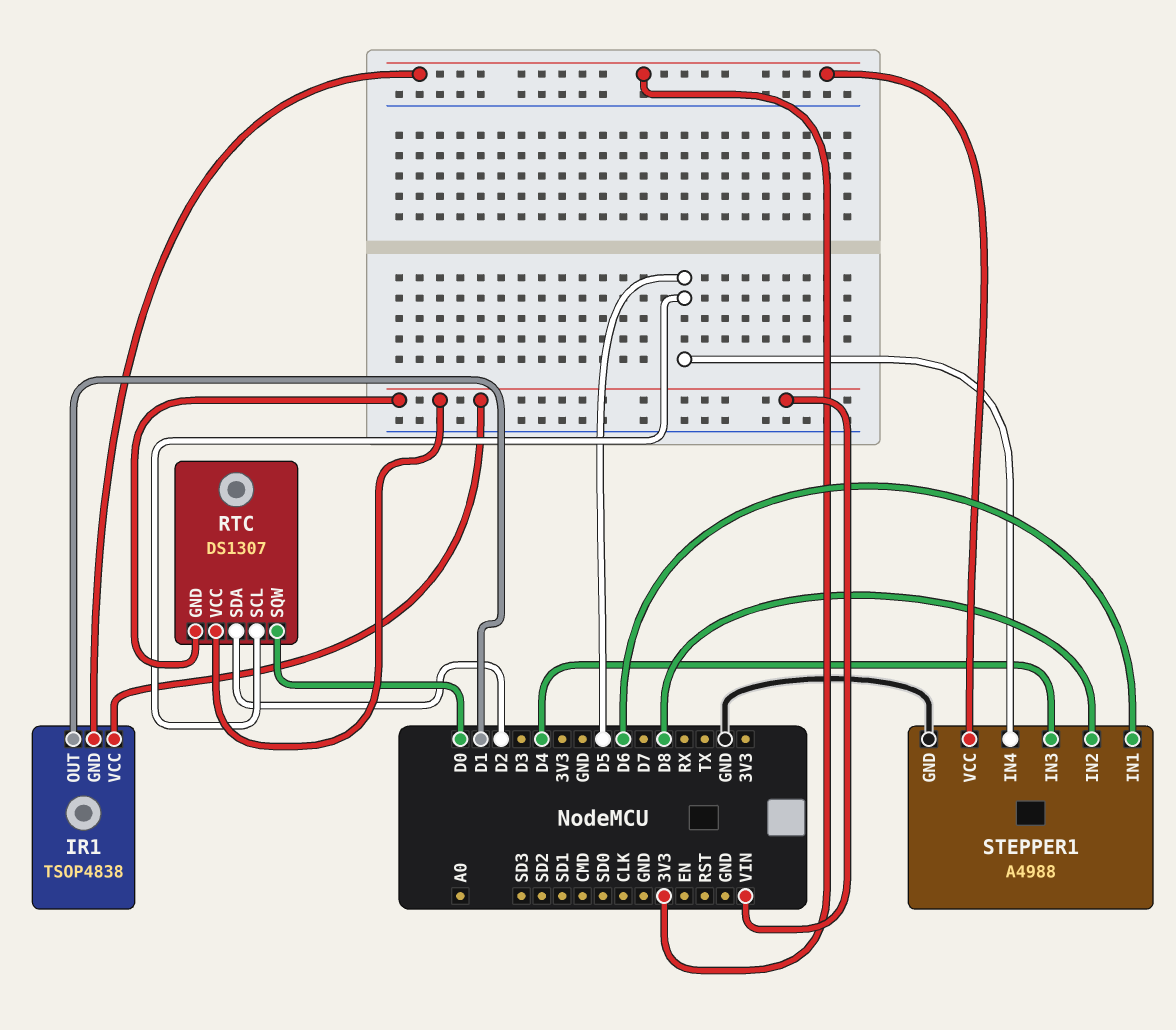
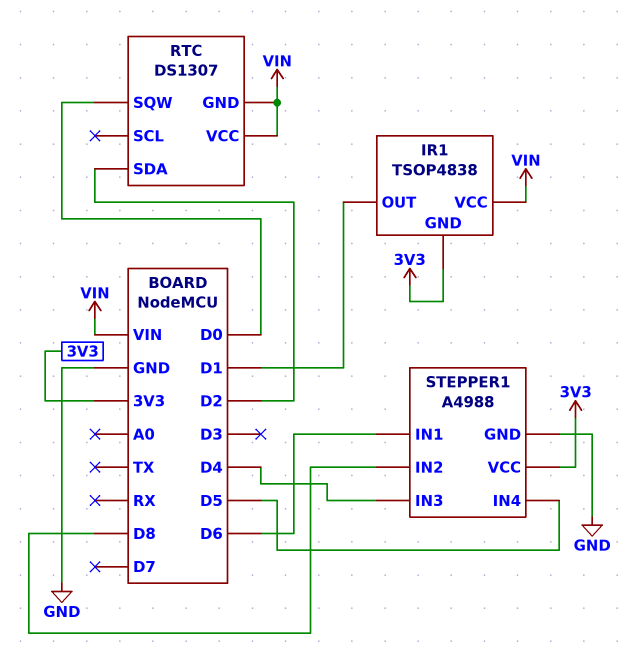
RTC pin SCL: D5 -> none

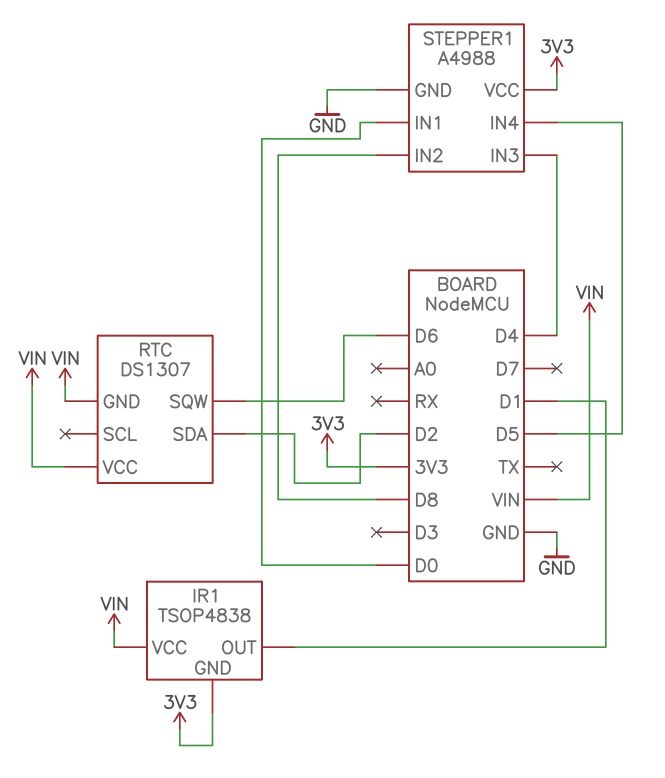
RTC pin SQW: D0 -> D6
STEPPER1 pin IN1: D6 -> D0

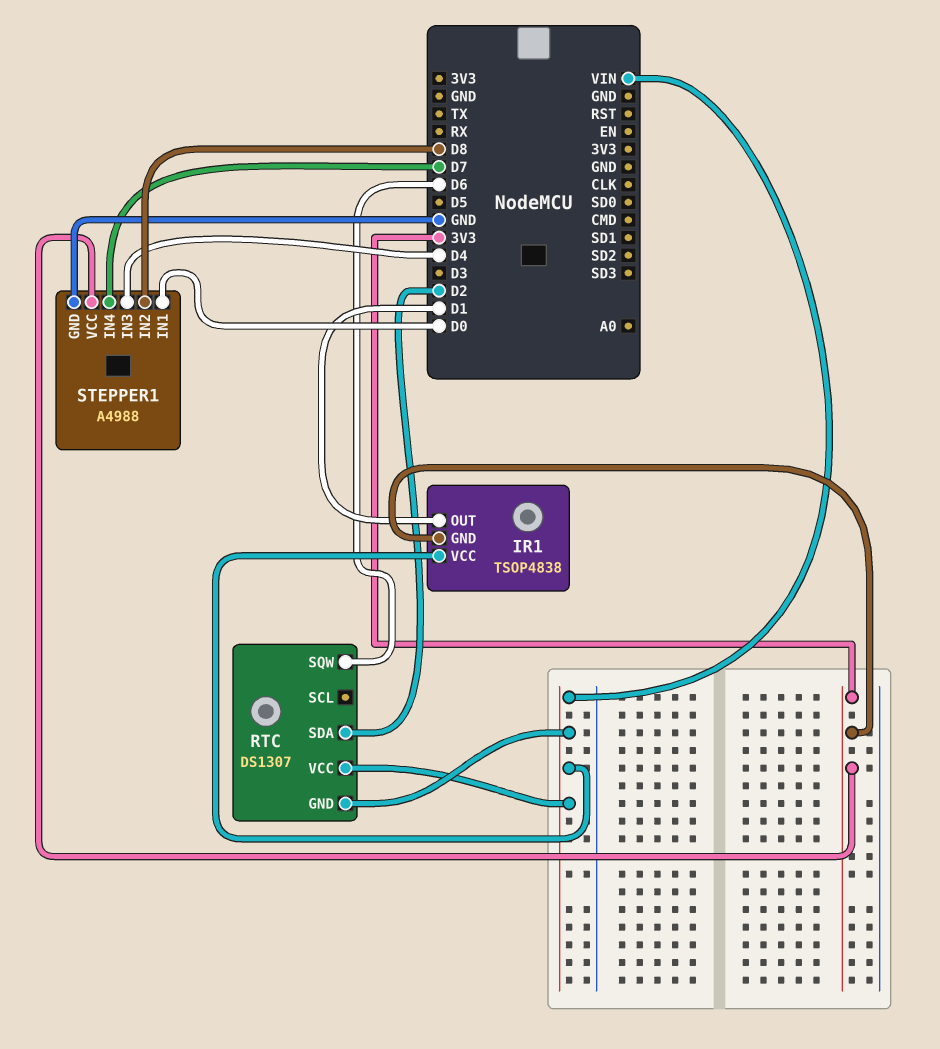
STEPPER1 pin IN4: D5 -> D7

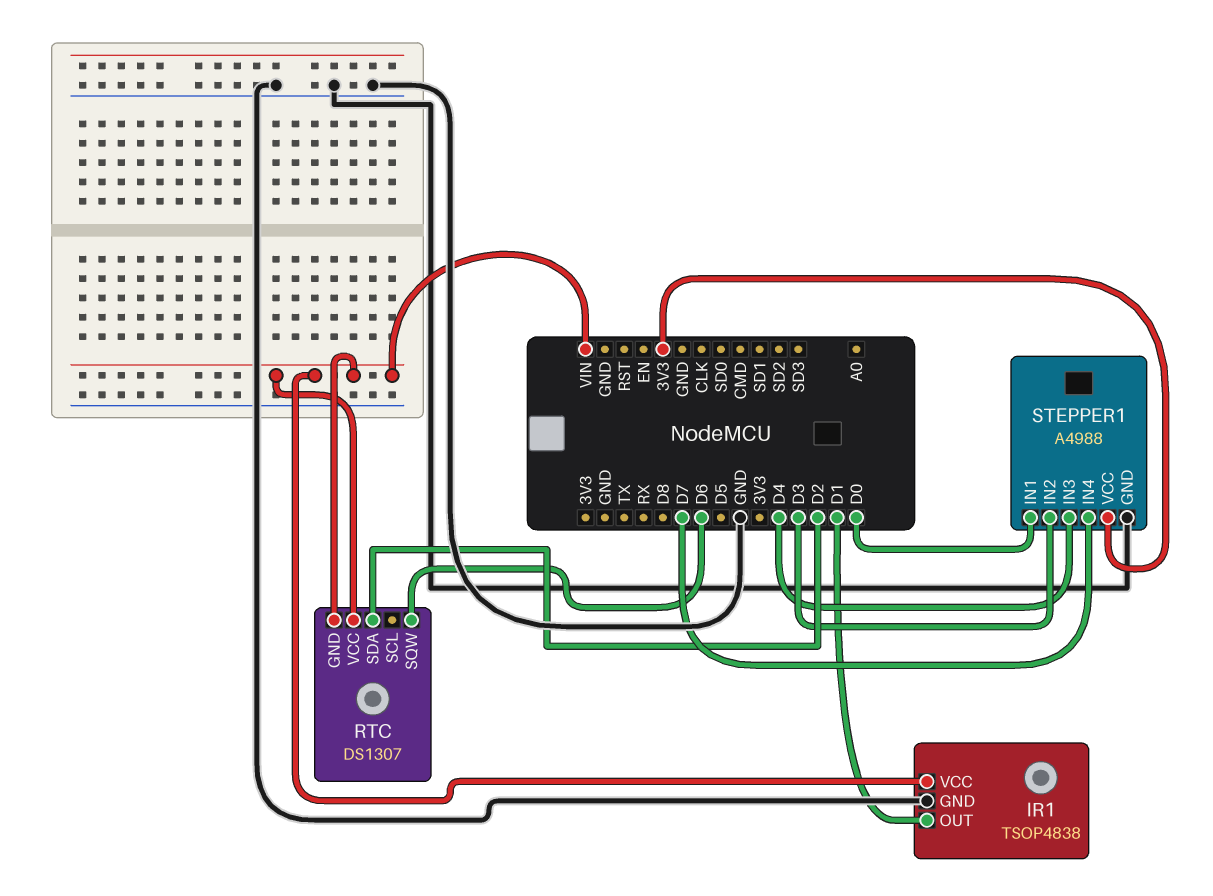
IR1 pin GND: 3V3 -> GND
STEPPER1 pin IN2: D8 -> D3

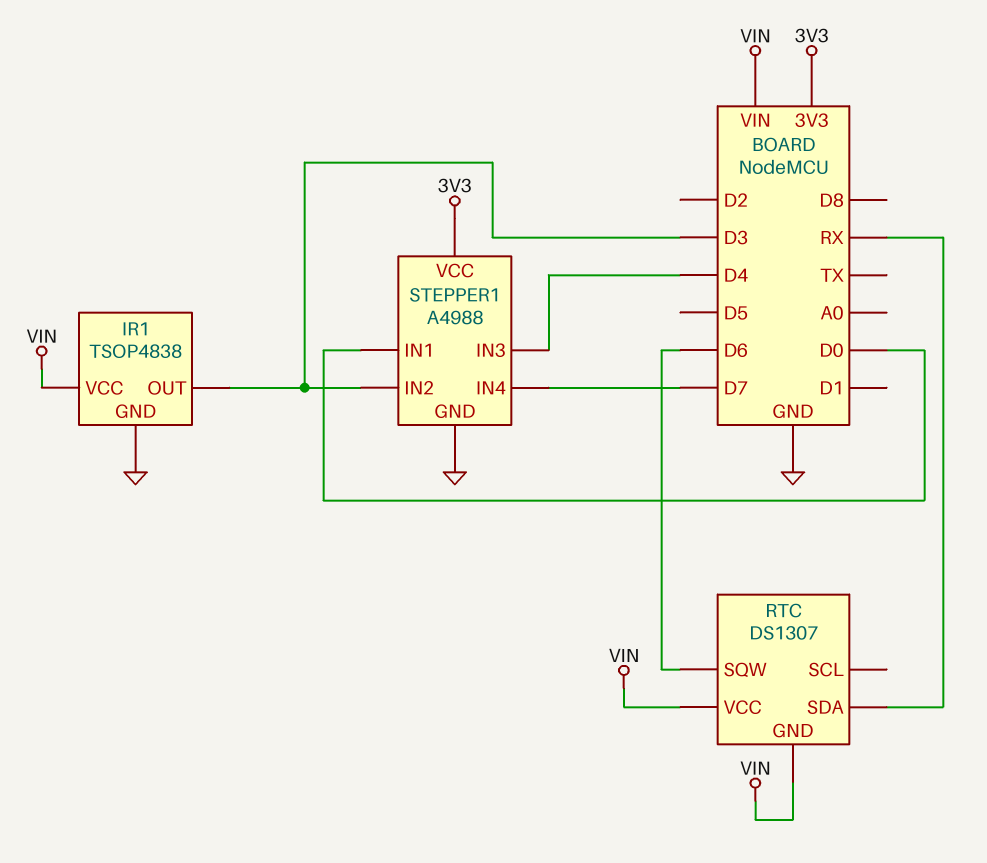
IR1 pin OUT: D1 -> D3
RTC pin SDA: D2 -> RX

